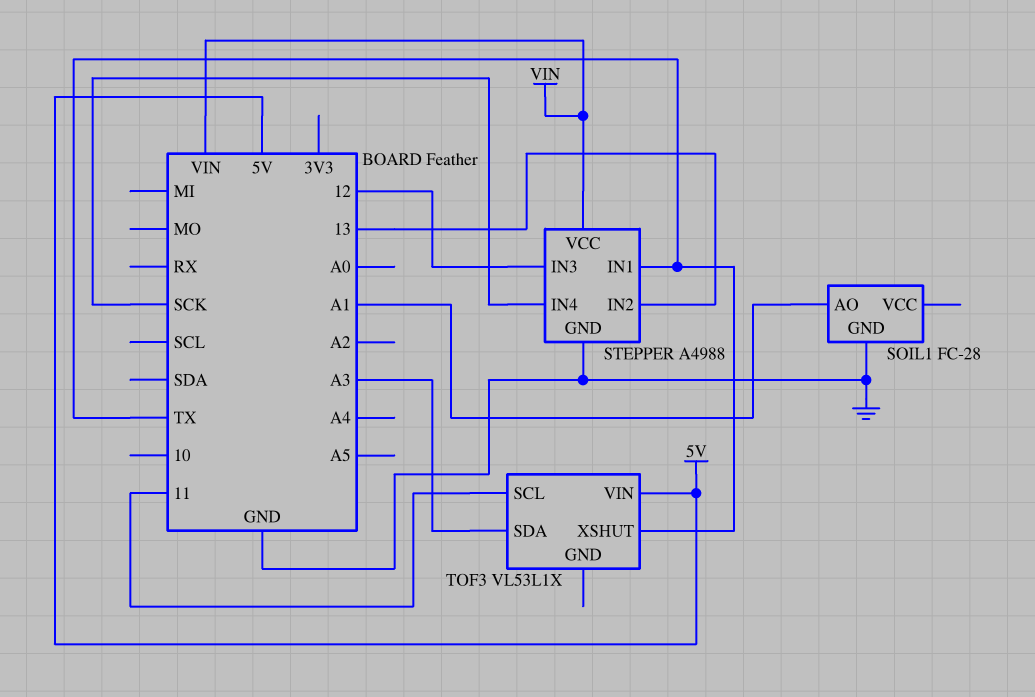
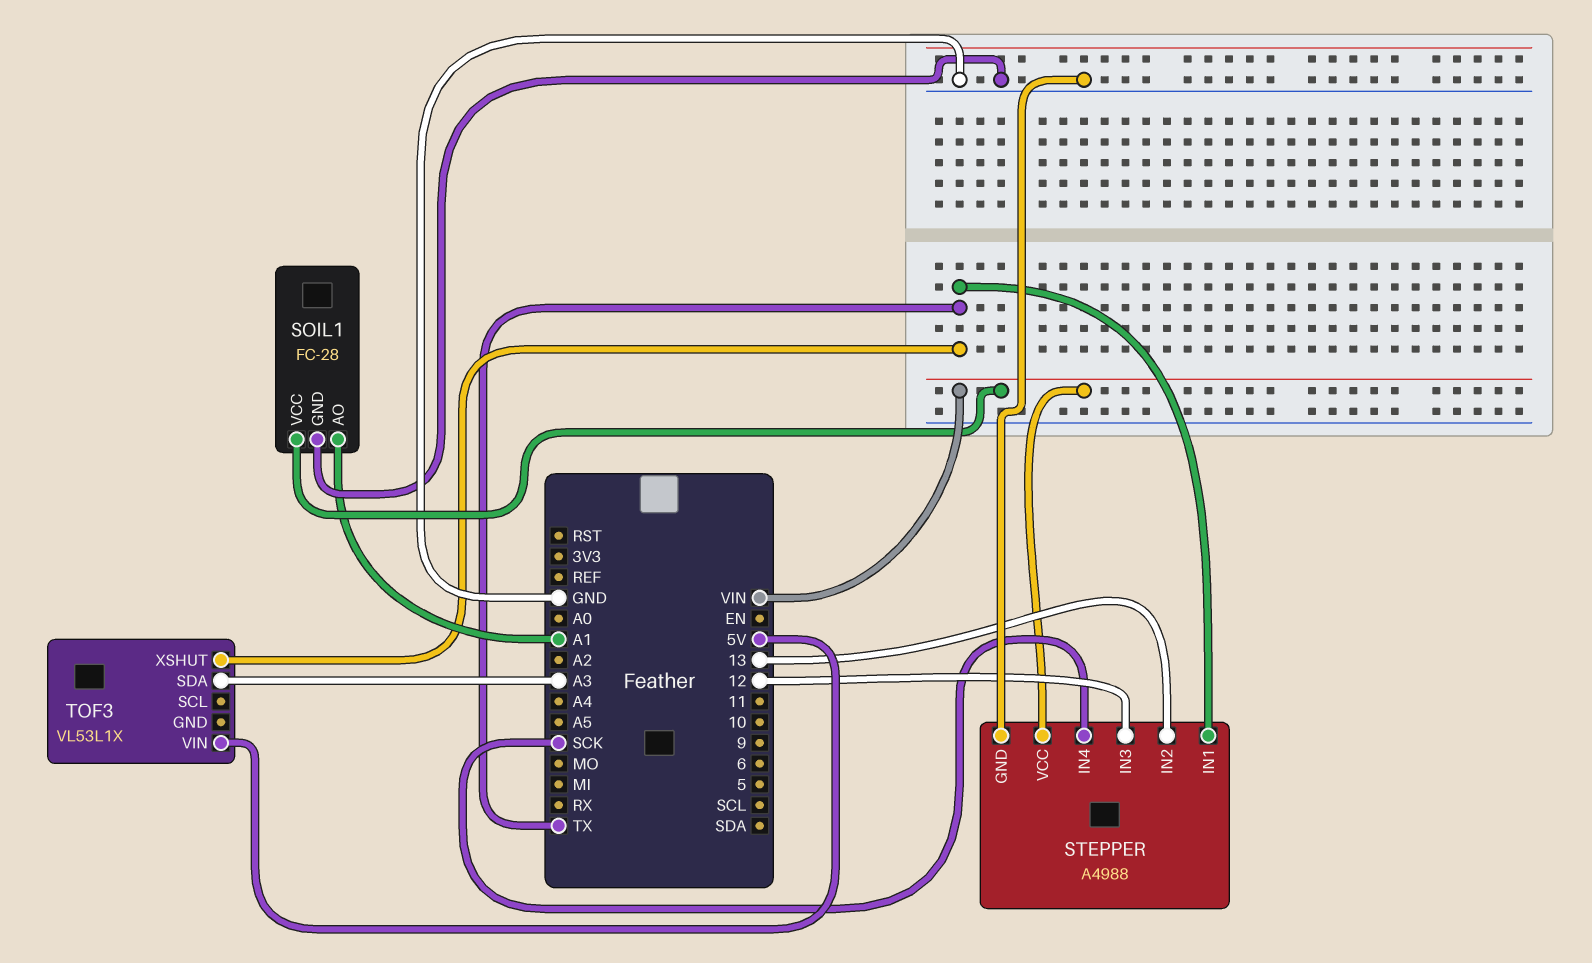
SOIL1 pin VCC: none -> VIN
TOF3 pin SCL: 11 -> none

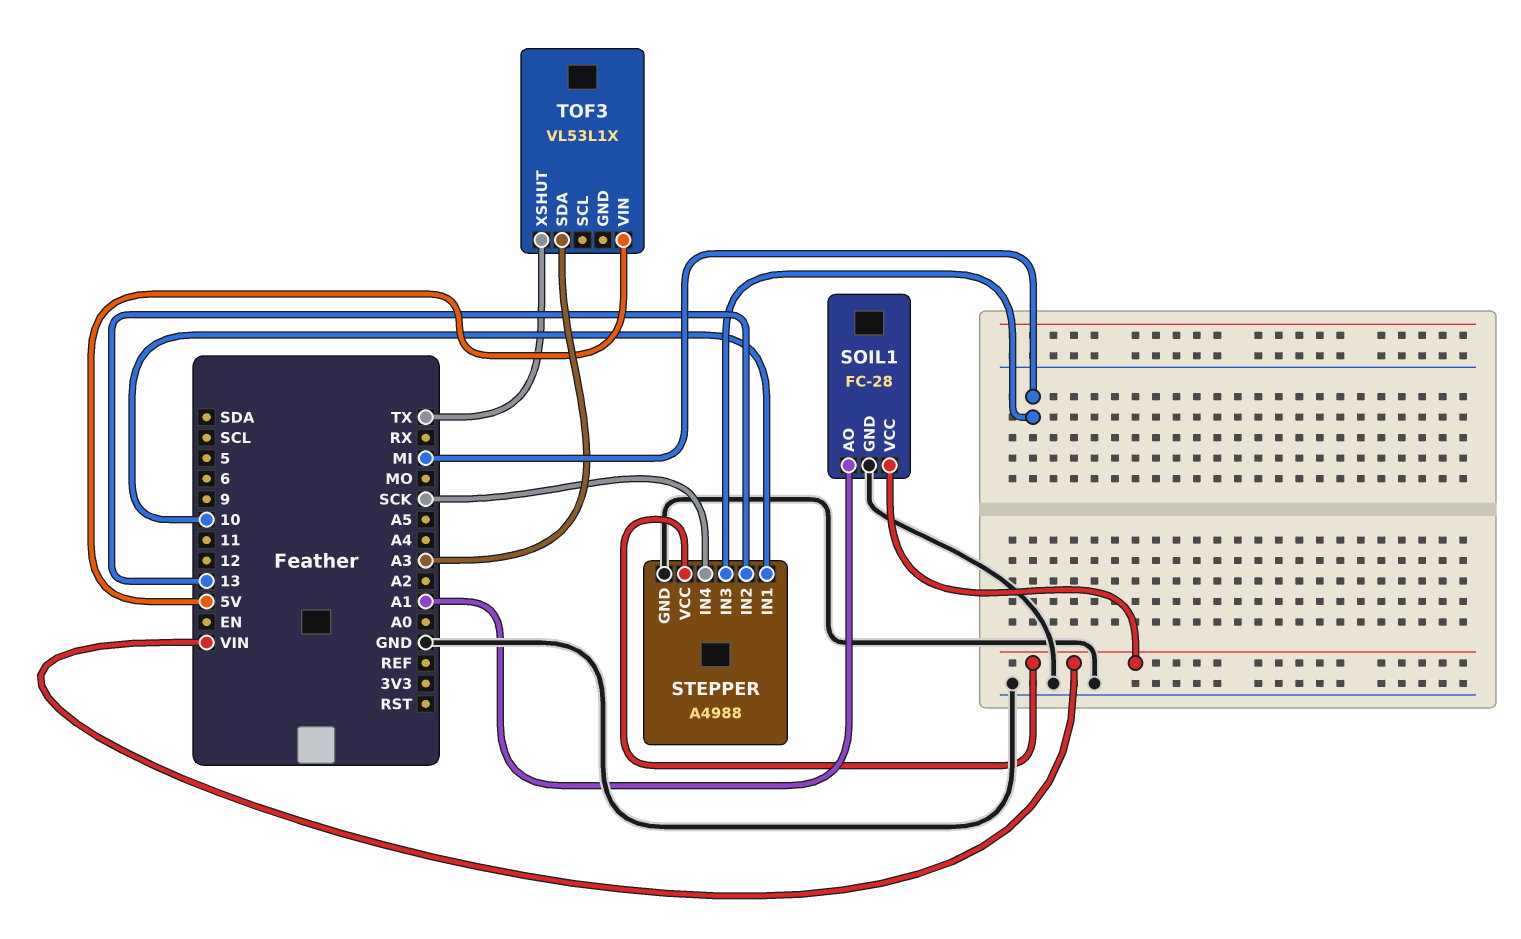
STEPPER pin IN1: TX -> 10
STEPPER pin IN3: 12 -> MI

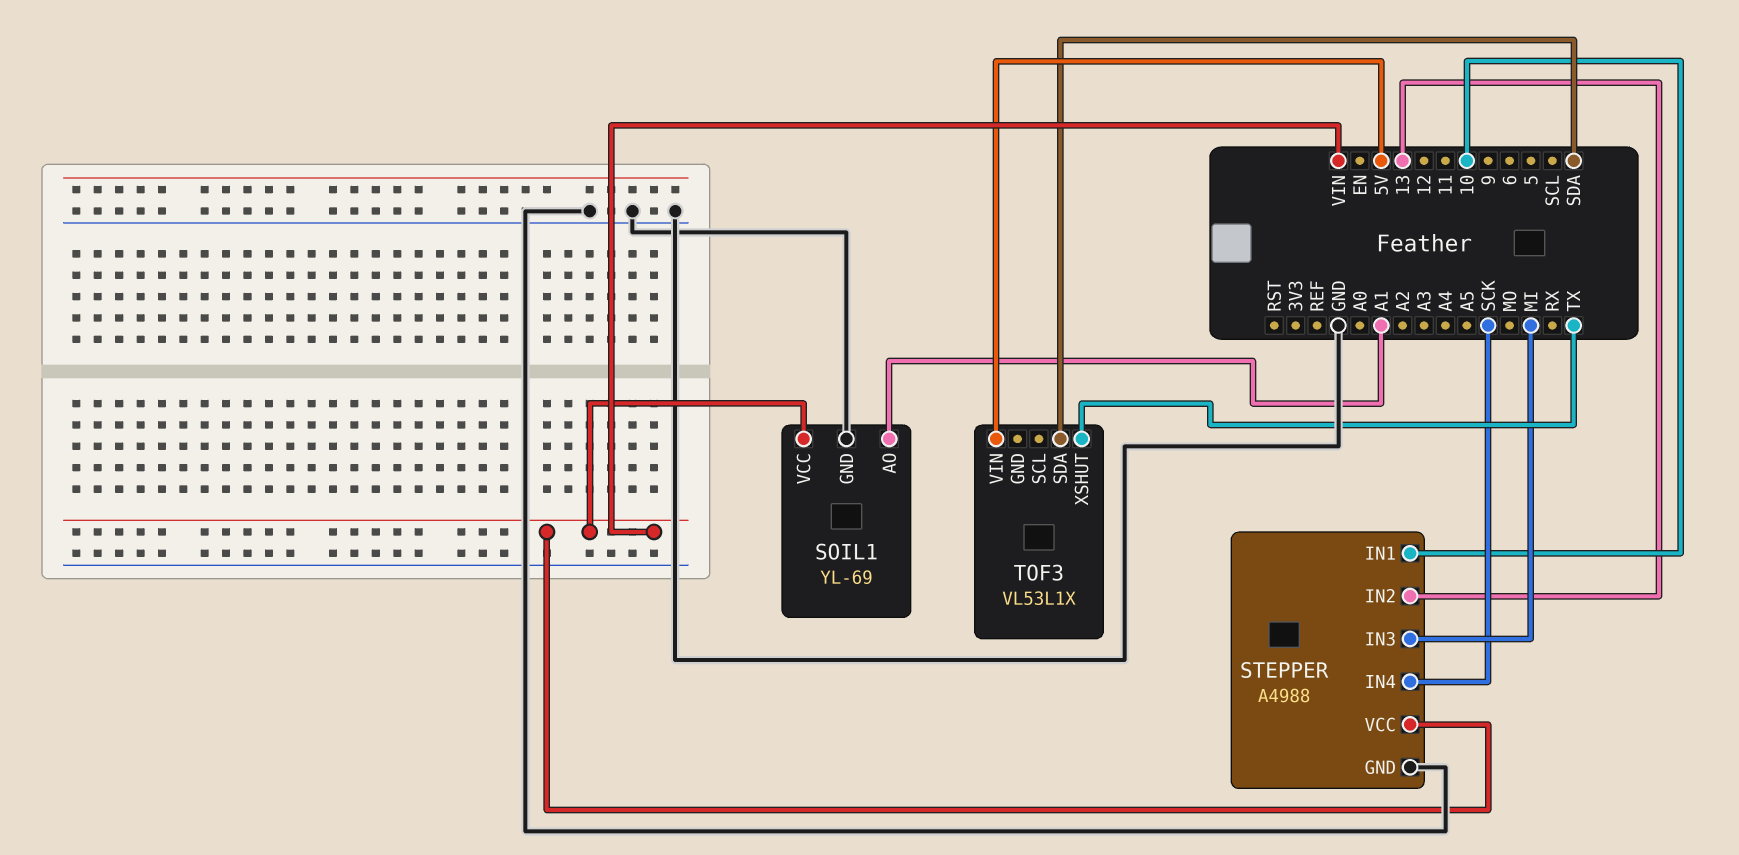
SOIL1: FC-28 -> YL-69
TOF3 pin SDA: A3 -> SDA

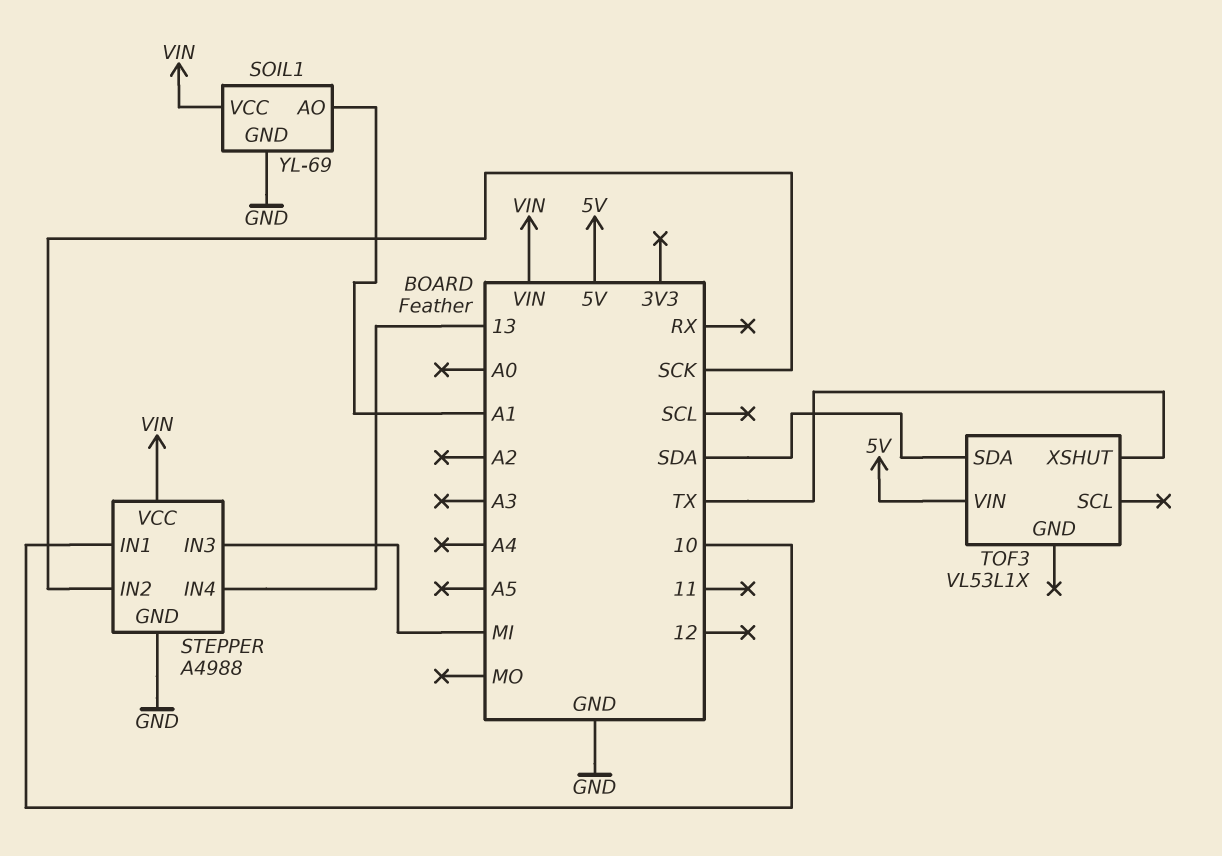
STEPPER pin IN2: 13 -> SCK
STEPPER pin IN4: SCK -> 13

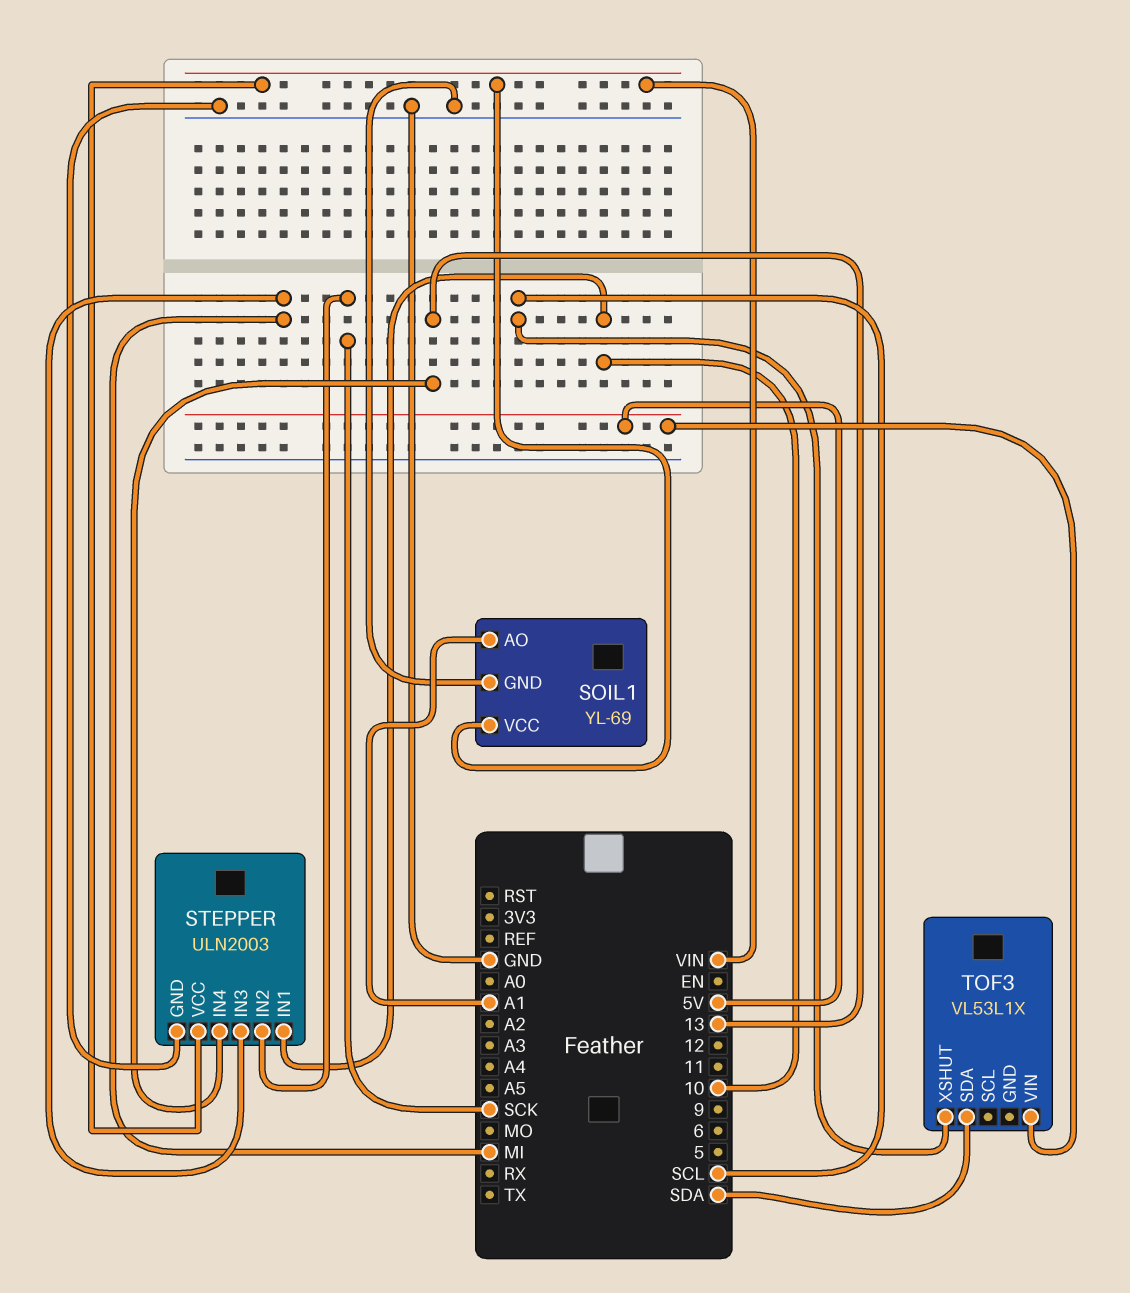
STEPPER: A4988 -> ULN2003
TOF3 pin XSHUT: TX -> SCL

